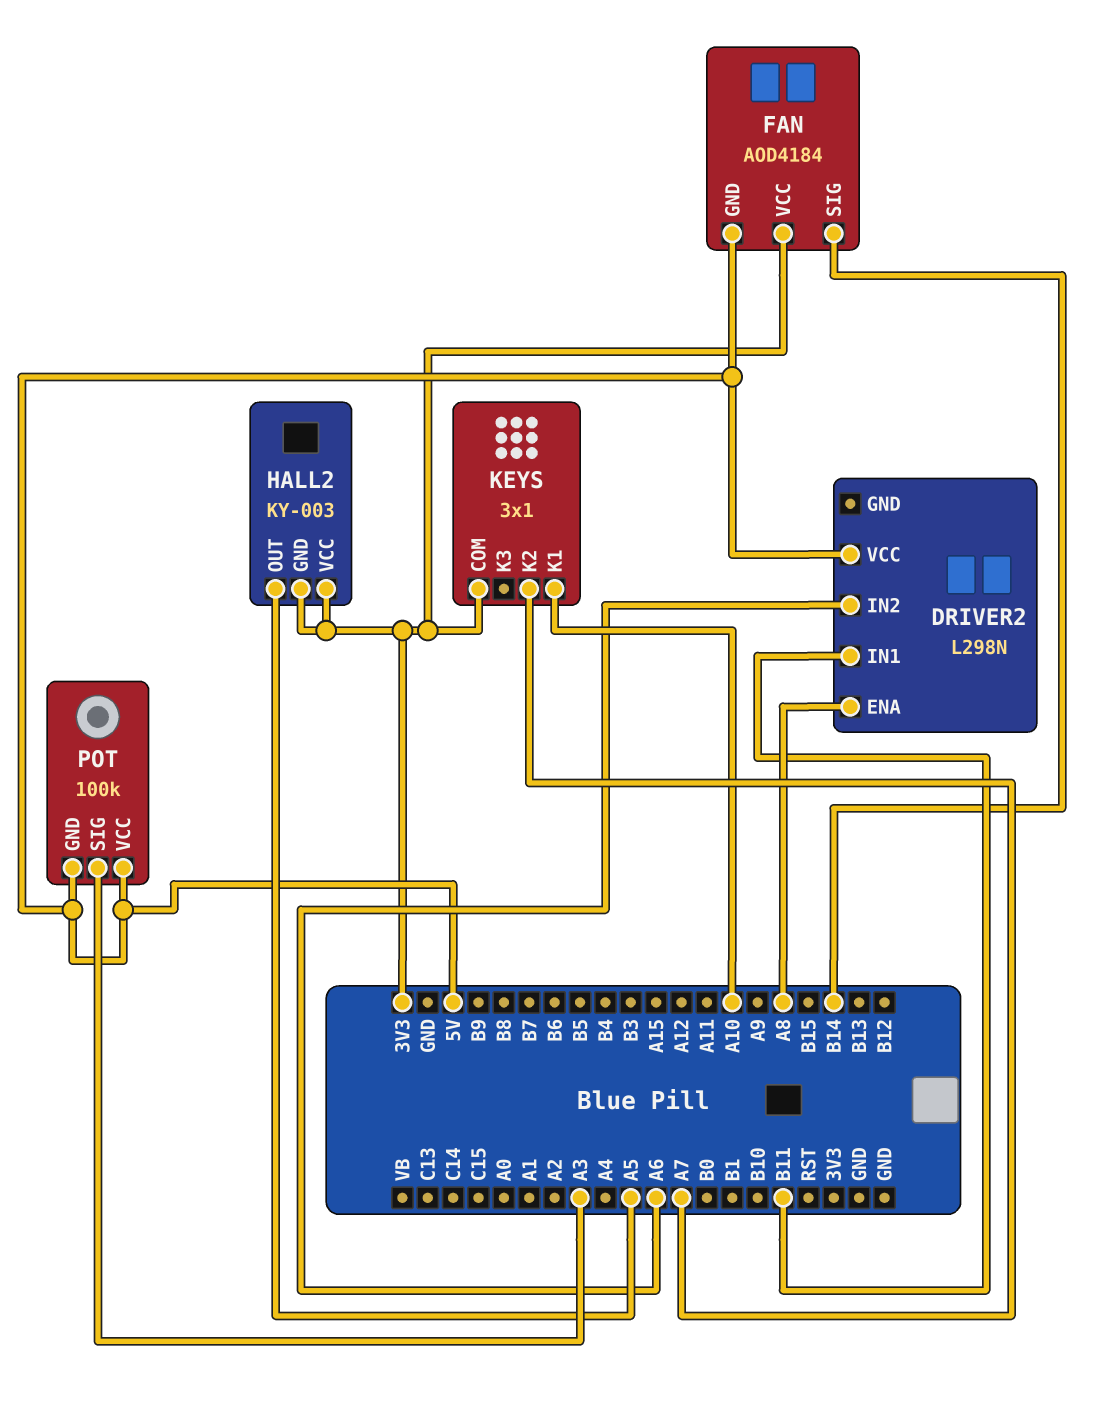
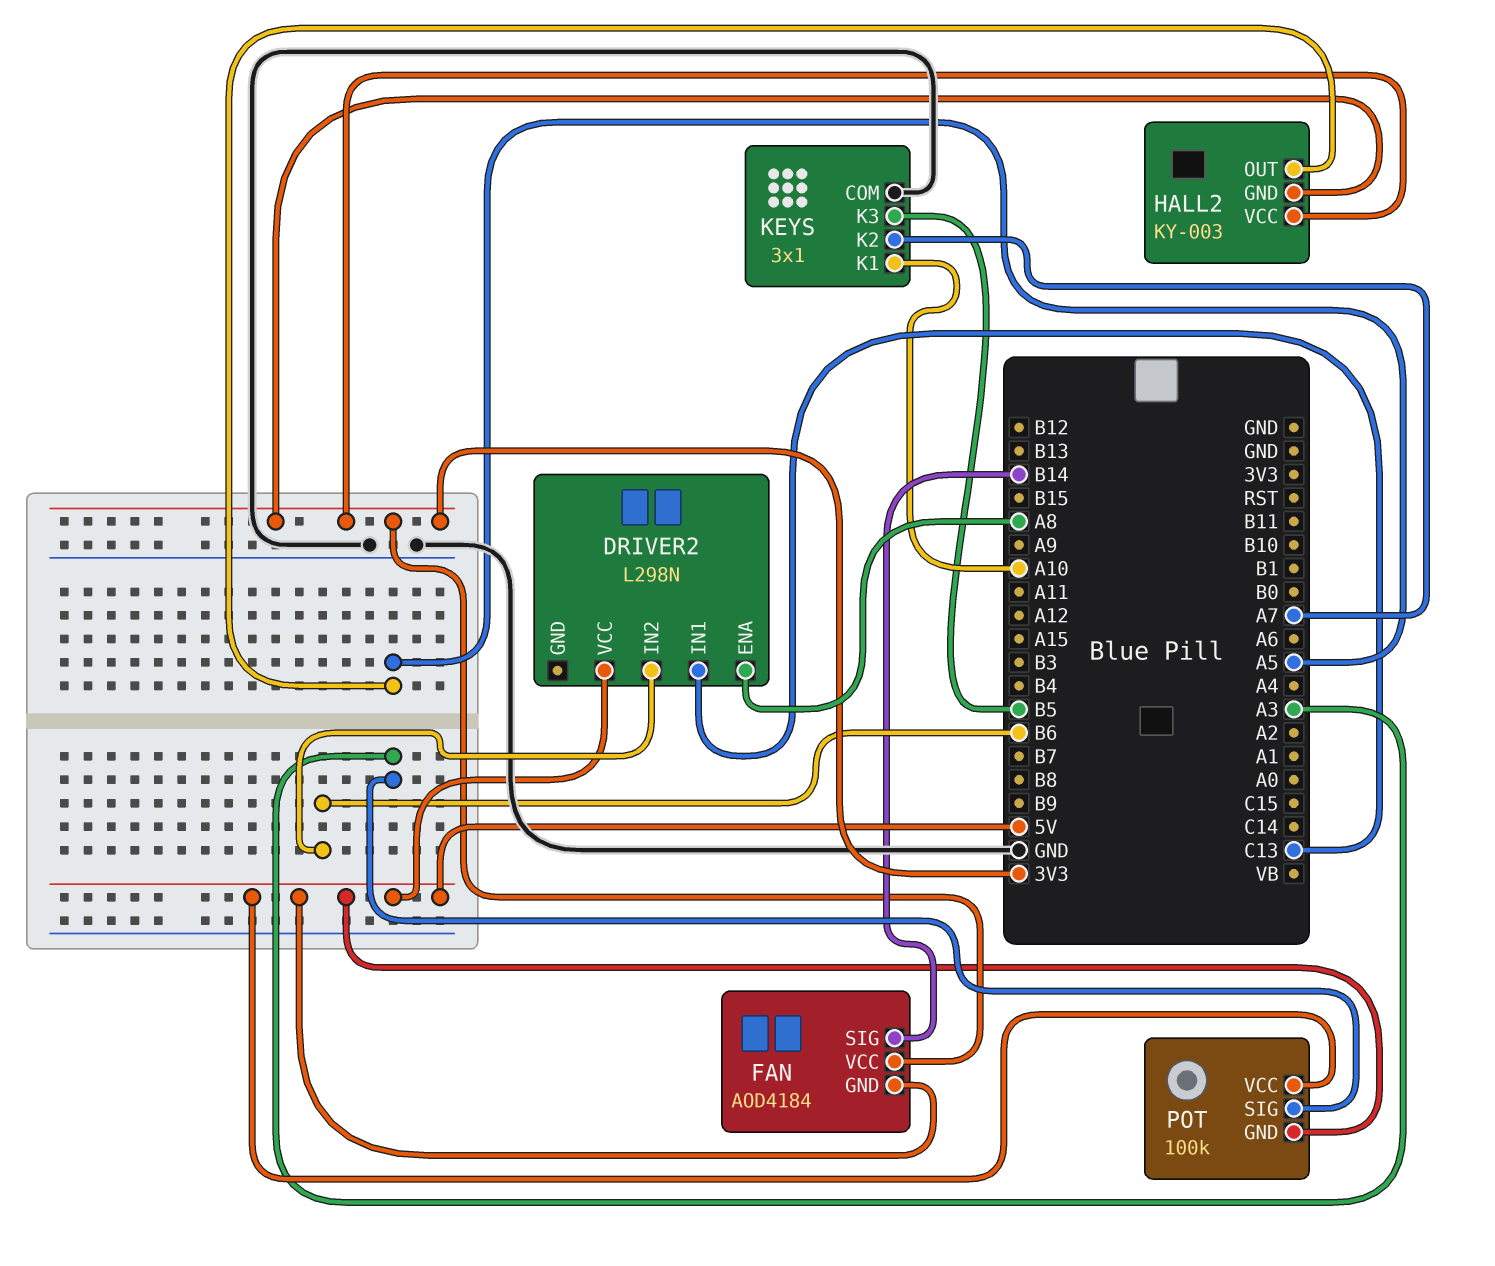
DRIVER2 pin IN1: B11 -> C13
DRIVER2 pin IN2: A6 -> B6
KEYS pin COM: 3V3 -> GND
KEYS pin K3: none -> B5

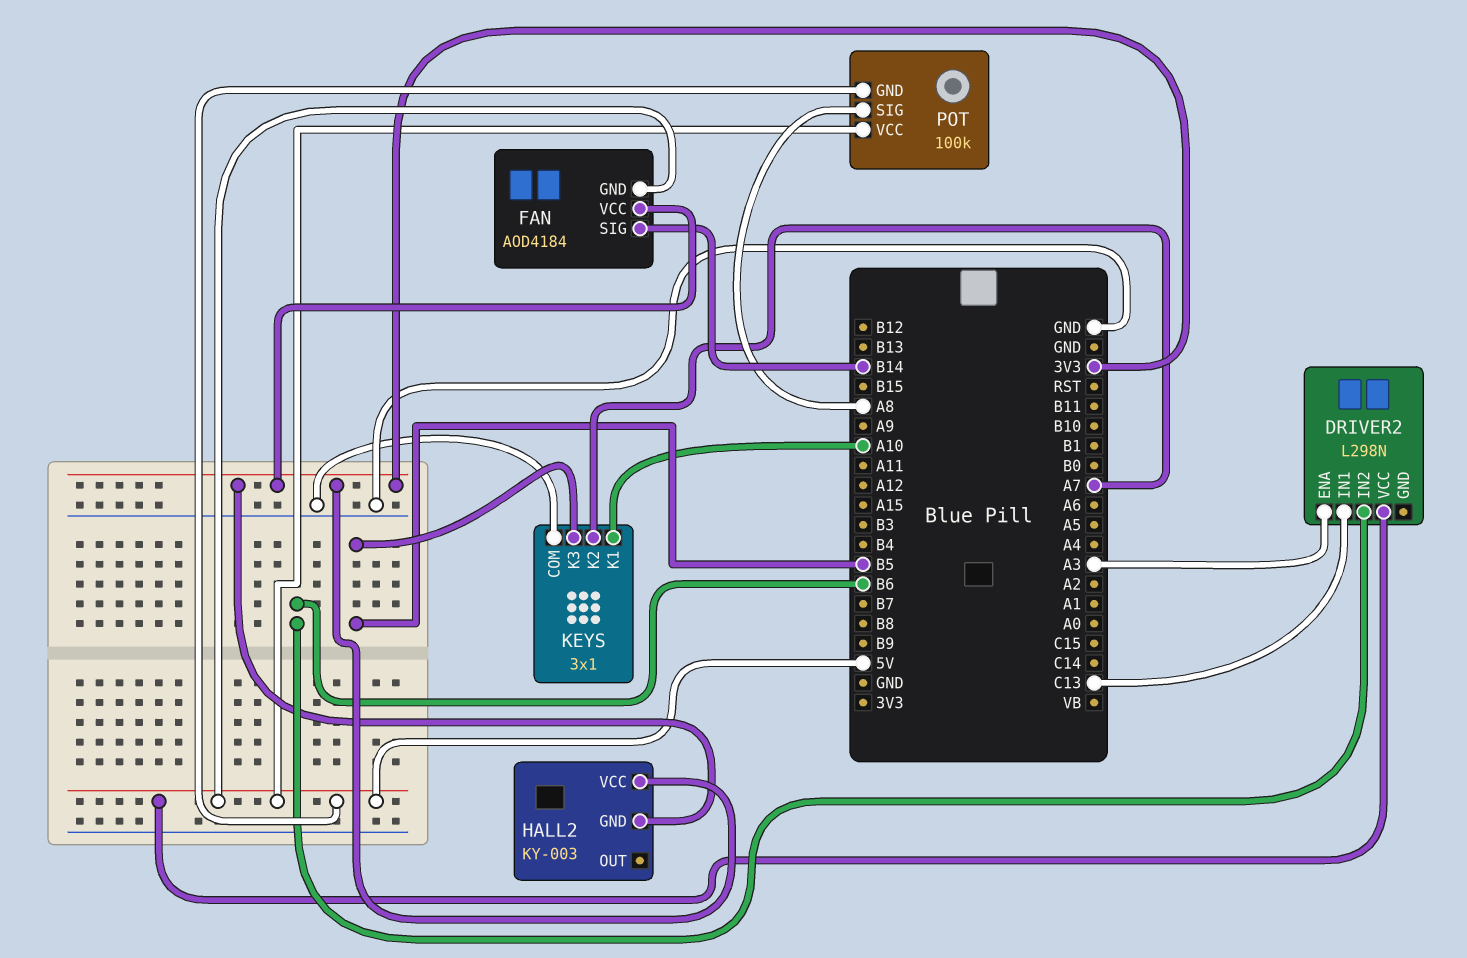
DRIVER2 pin ENA: A8 -> A3
HALL2 pin OUT: A5 -> none
POT pin SIG: A3 -> A8

